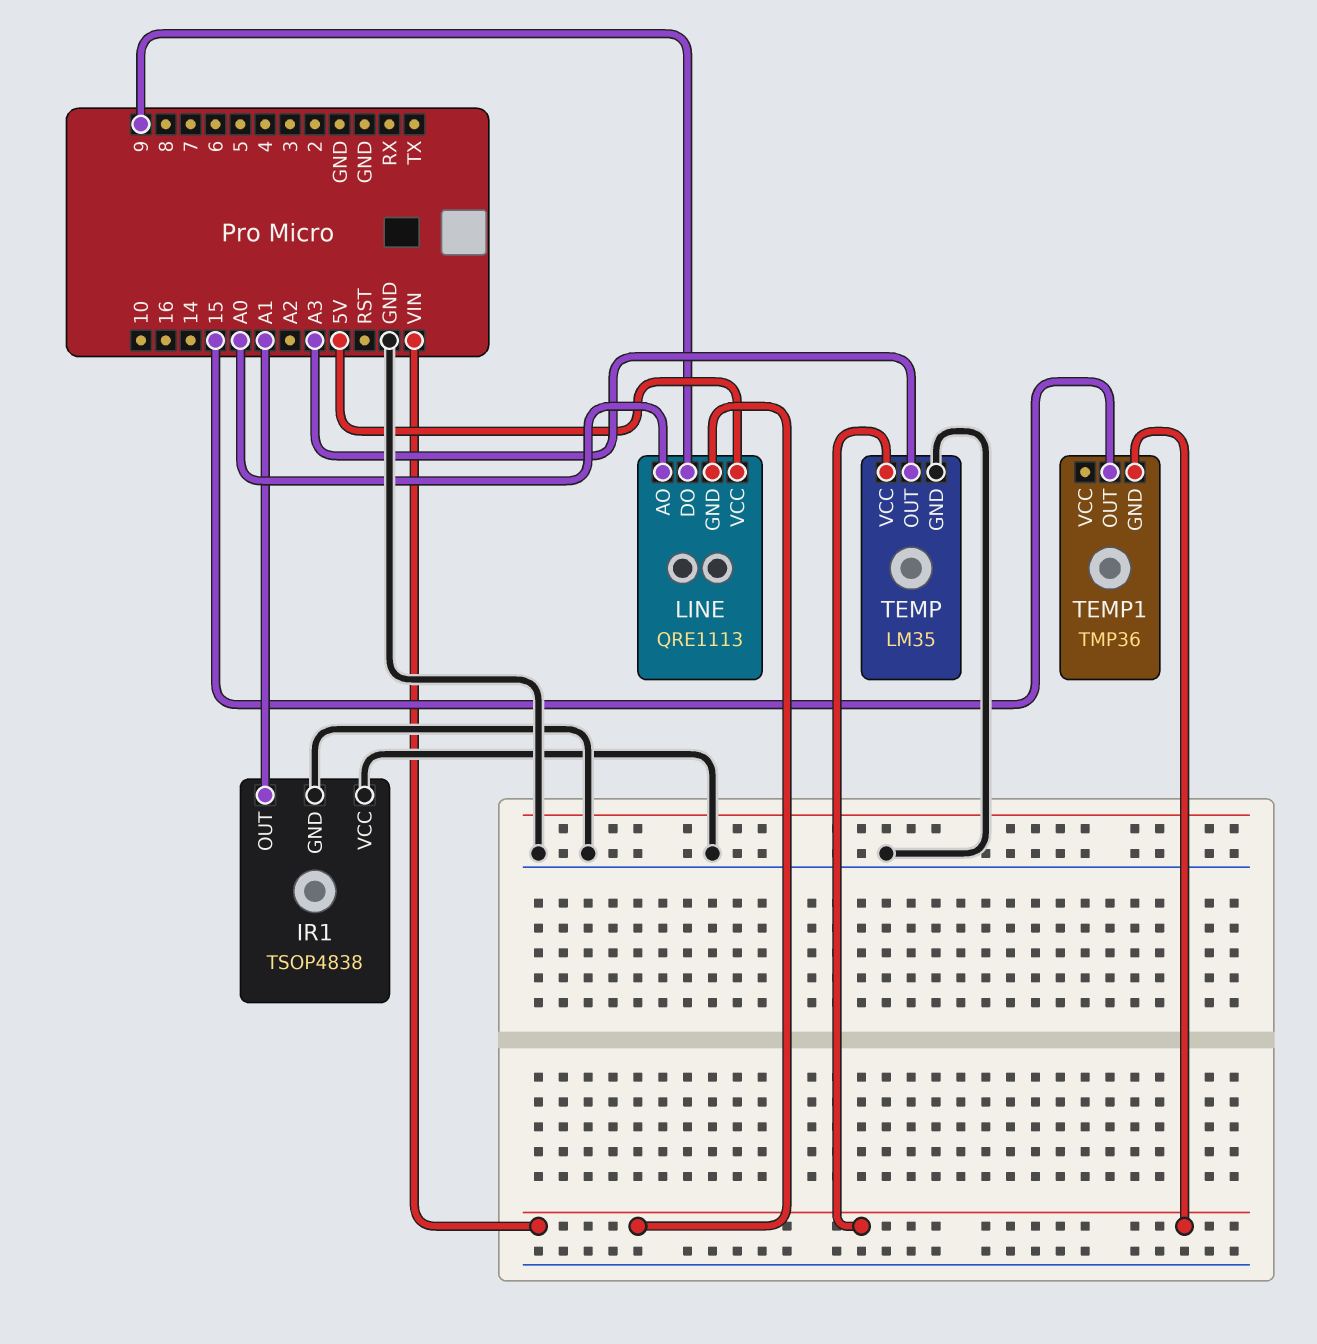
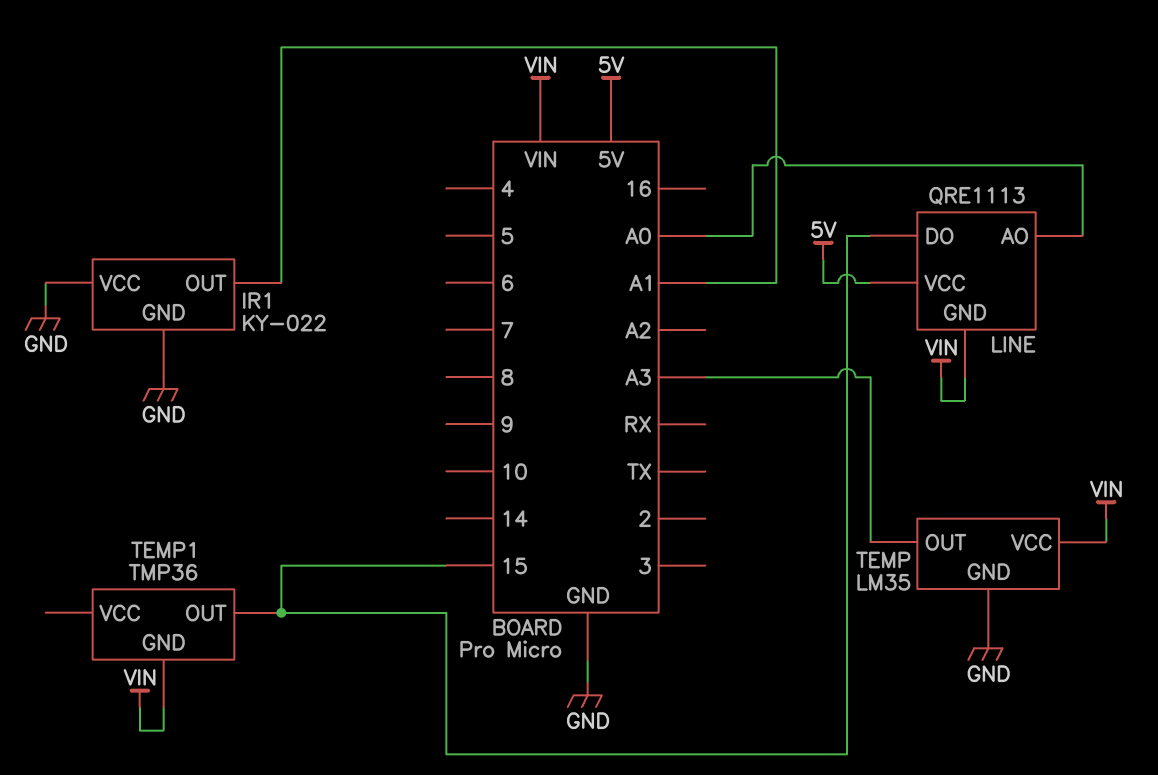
IR1: TSOP4838 -> KY-022
LINE pin DO: 9 -> 15

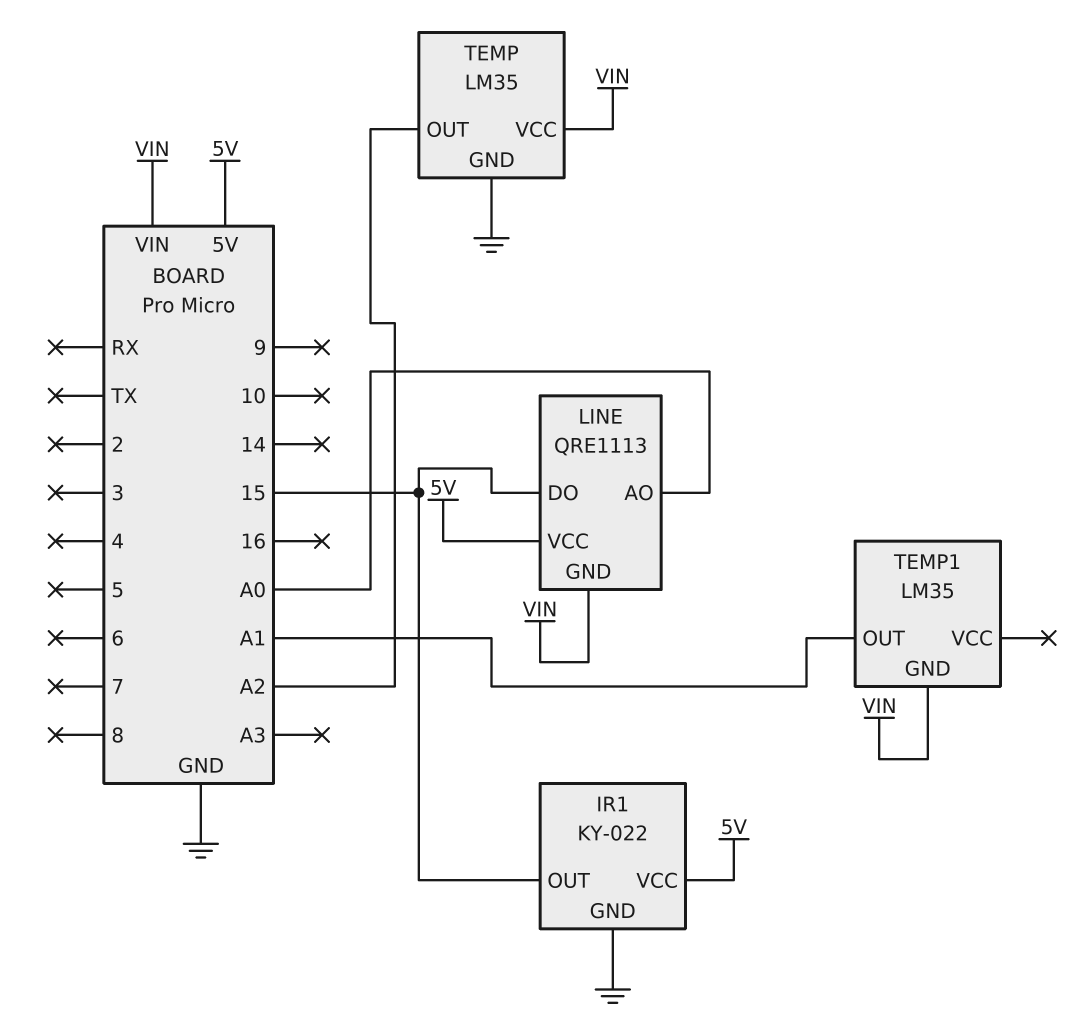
IR1 pin OUT: A1 -> 15
IR1 pin VCC: GND -> 5V
TEMP pin OUT: A3 -> A2
TEMP1: TMP36 -> LM35
TEMP1 pin OUT: 15 -> A1

